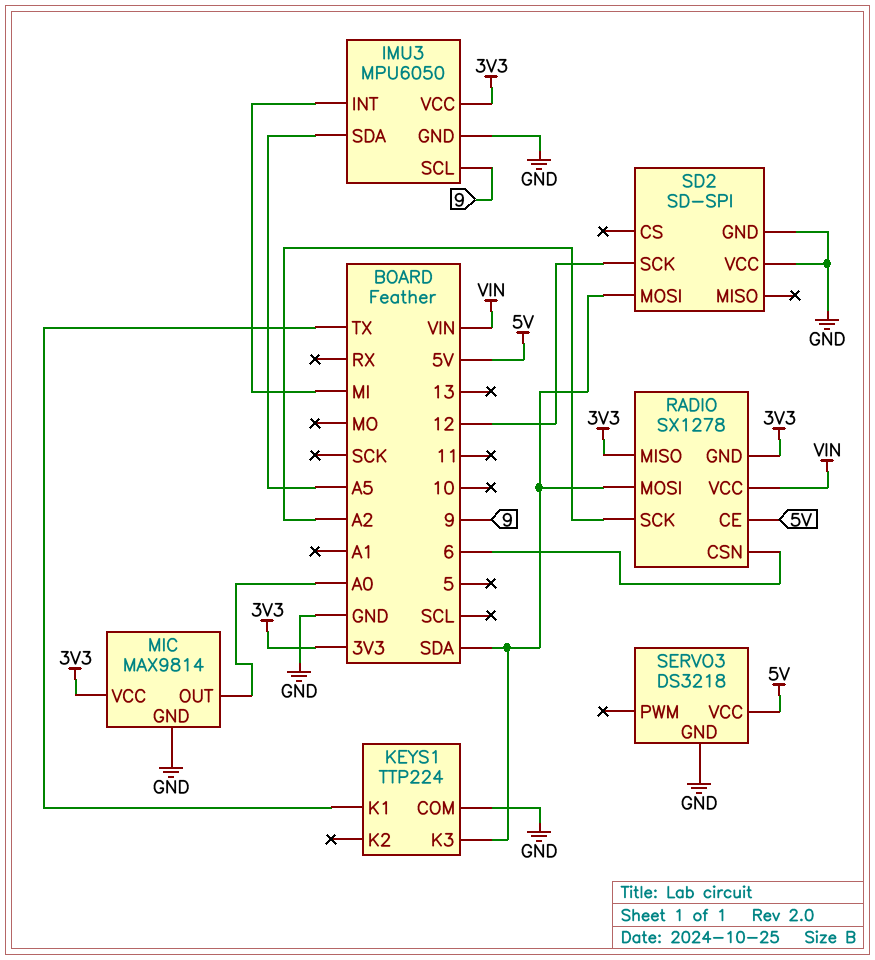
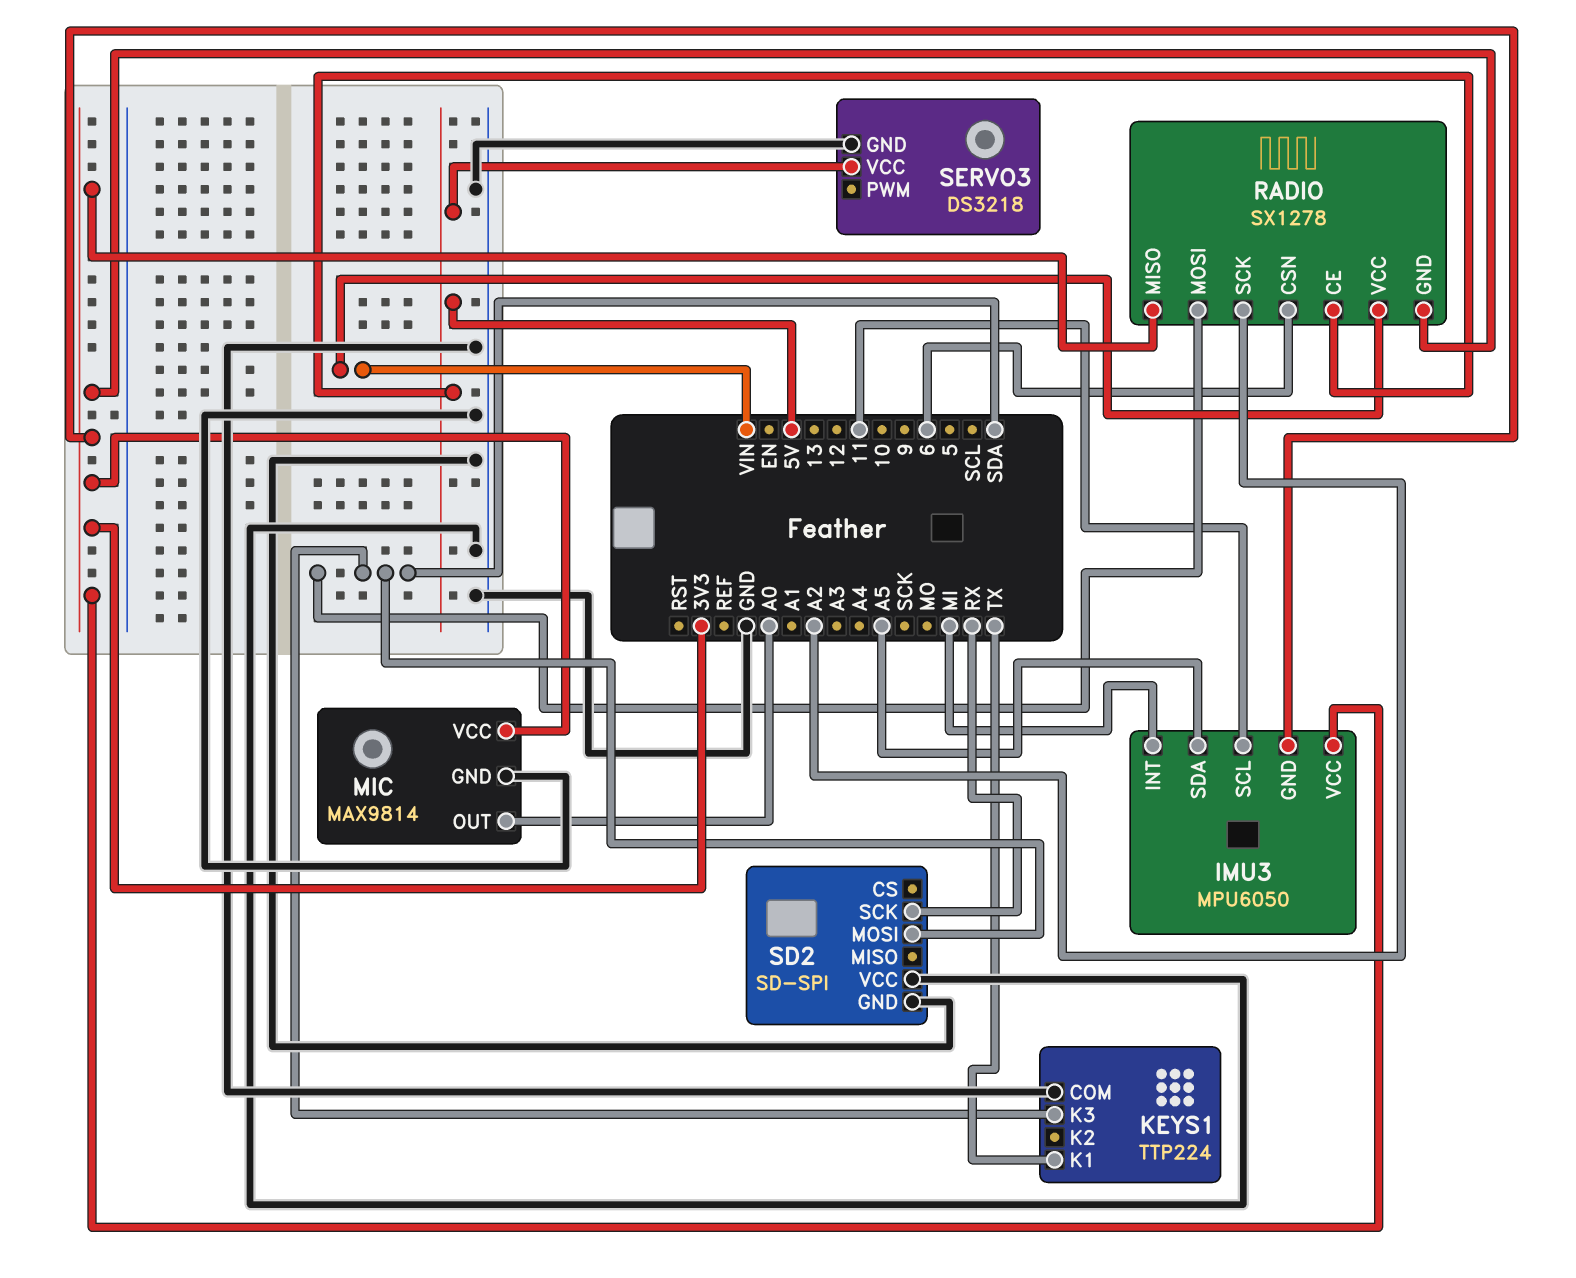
IMU3 pin GND: GND -> 3V3
IMU3 pin SCL: 9 -> 11
SD2 pin SCK: 12 -> RX

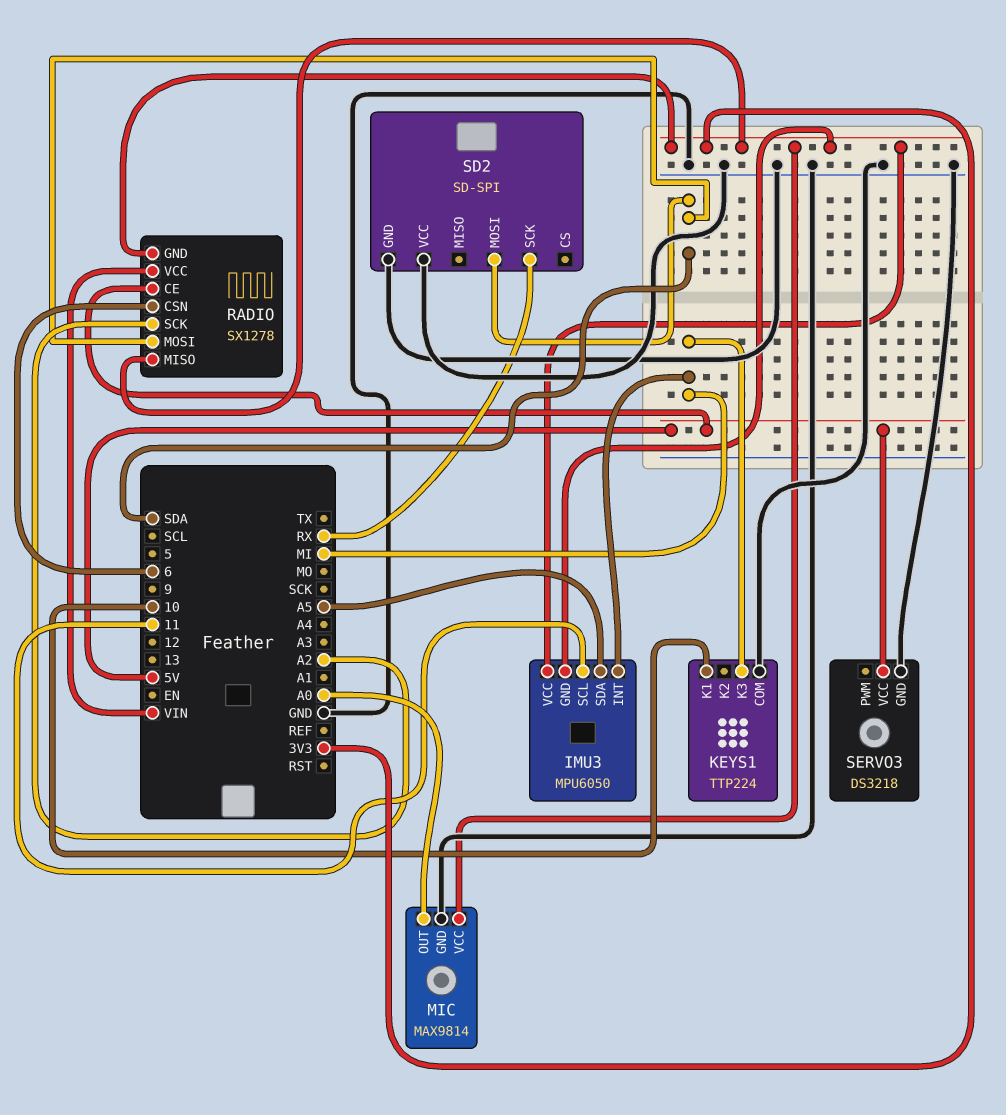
KEYS1 pin K1: TX -> 10
KEYS1 pin K3: SDA -> MI

